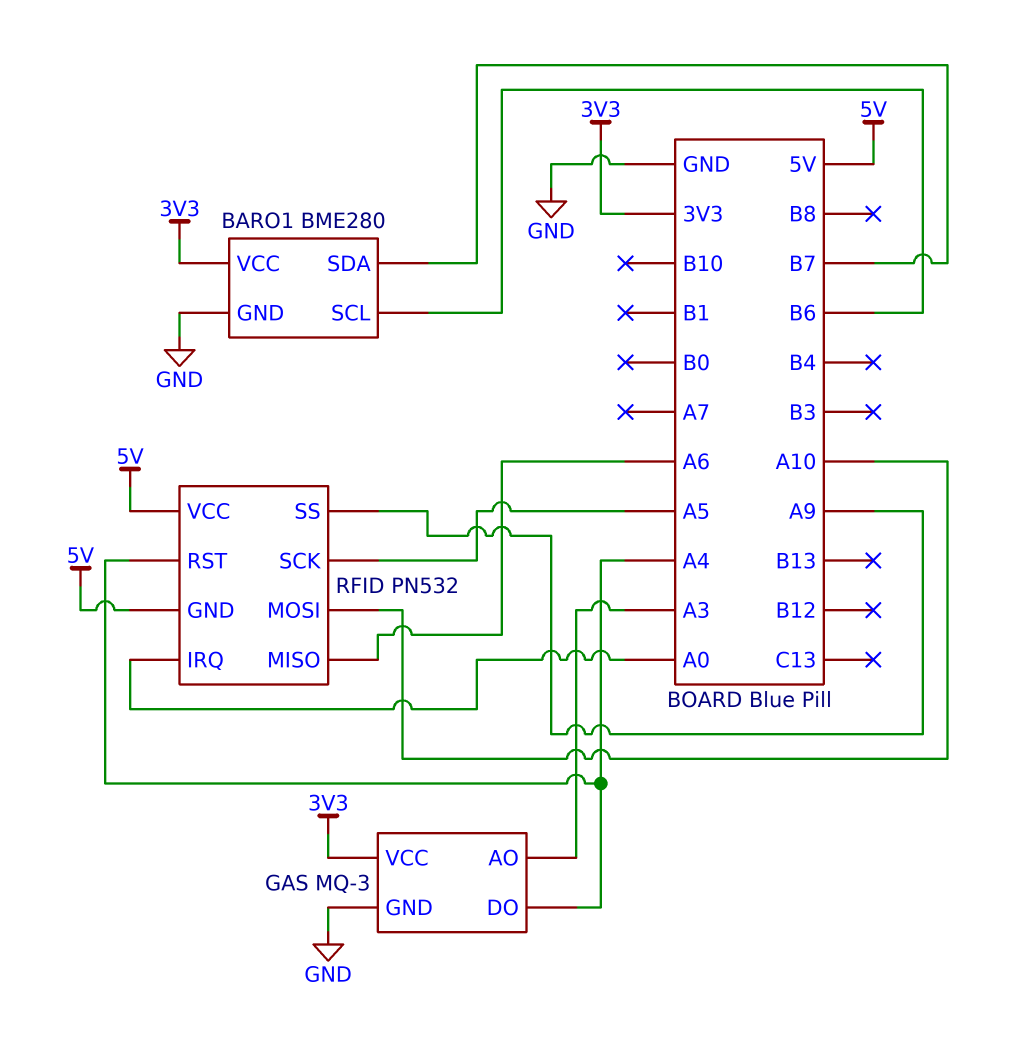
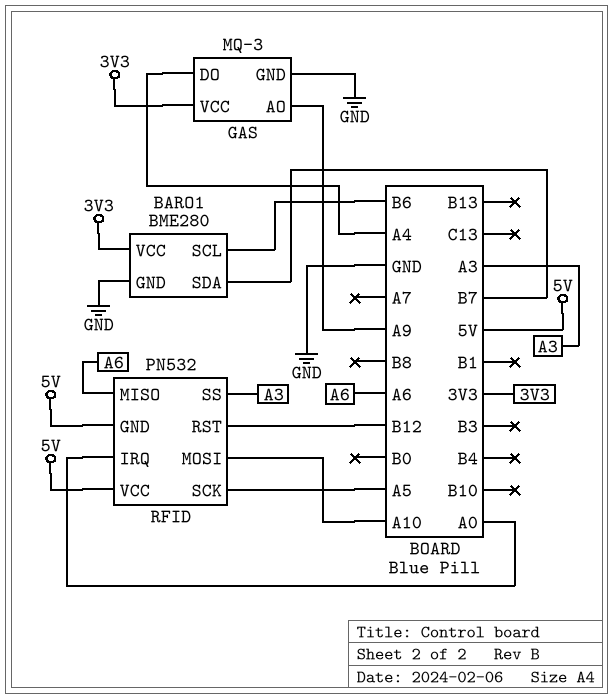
GAS pin AO: A3 -> A9
RFID pin RST: A4 -> B12
RFID pin SS: A9 -> A3

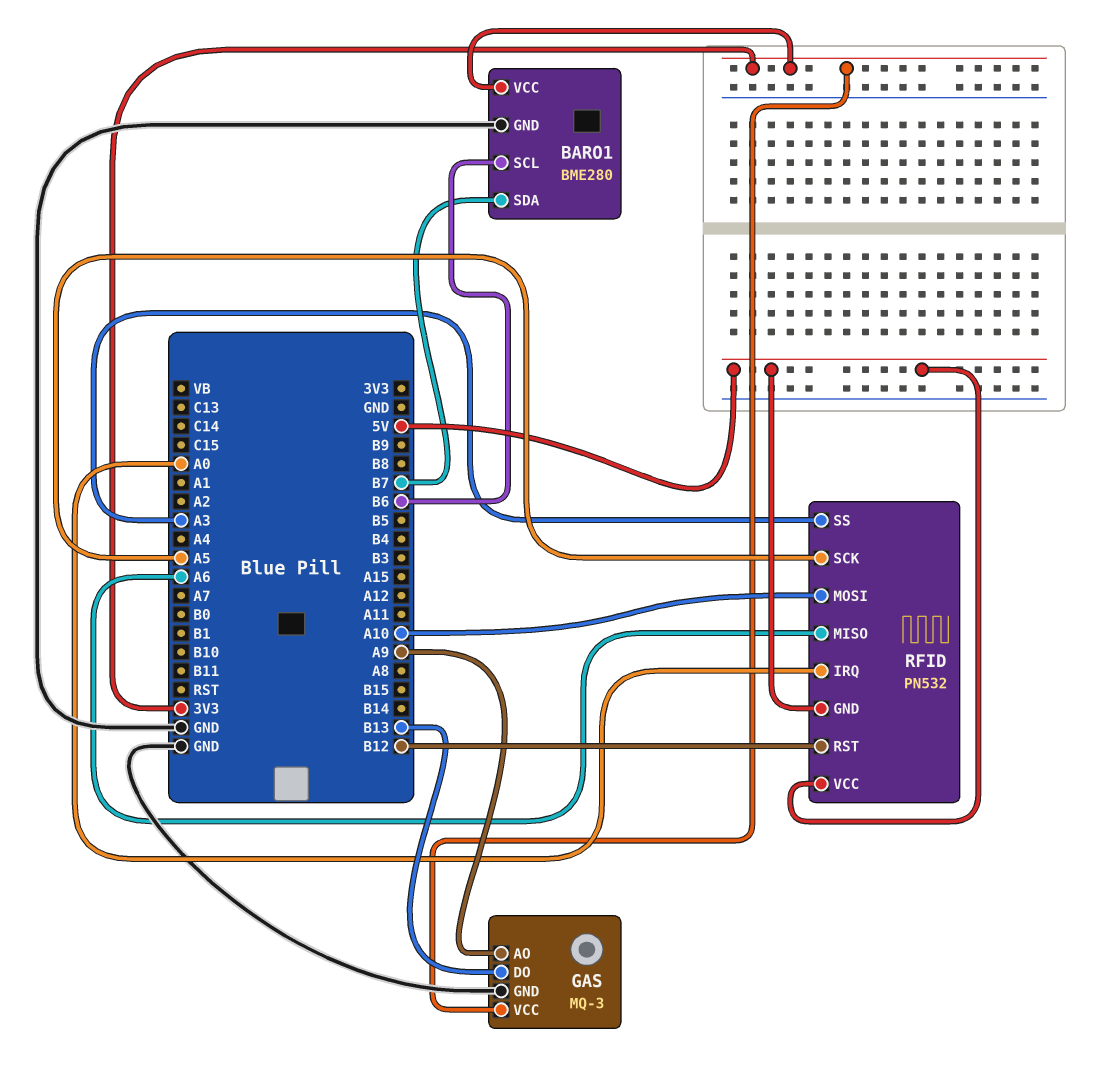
GAS pin DO: A4 -> B13

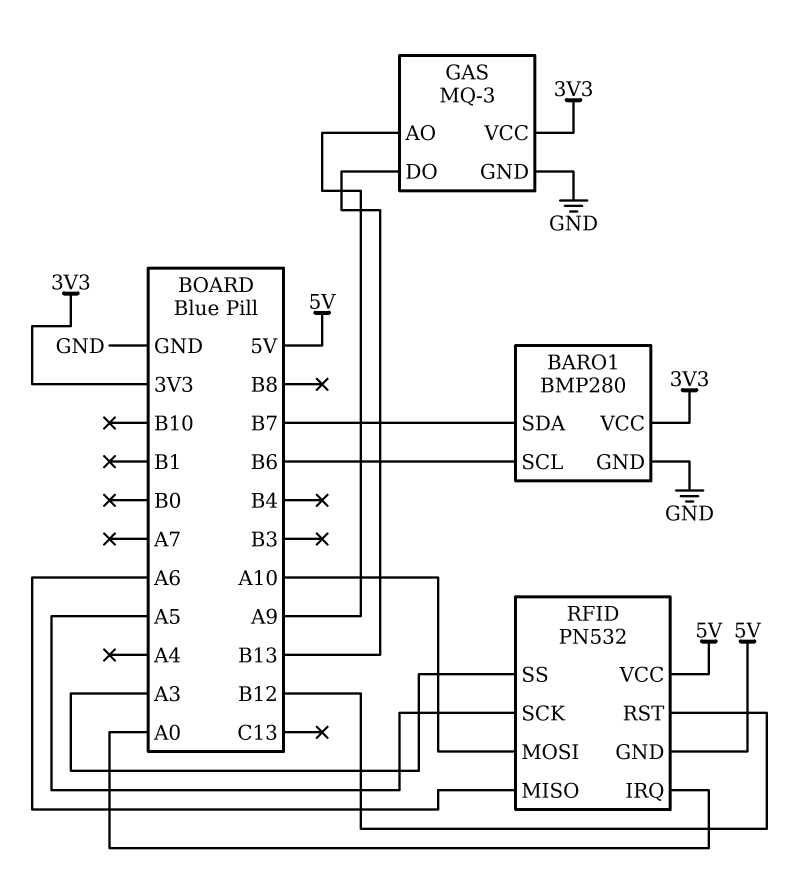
BARO1: BME280 -> BMP280

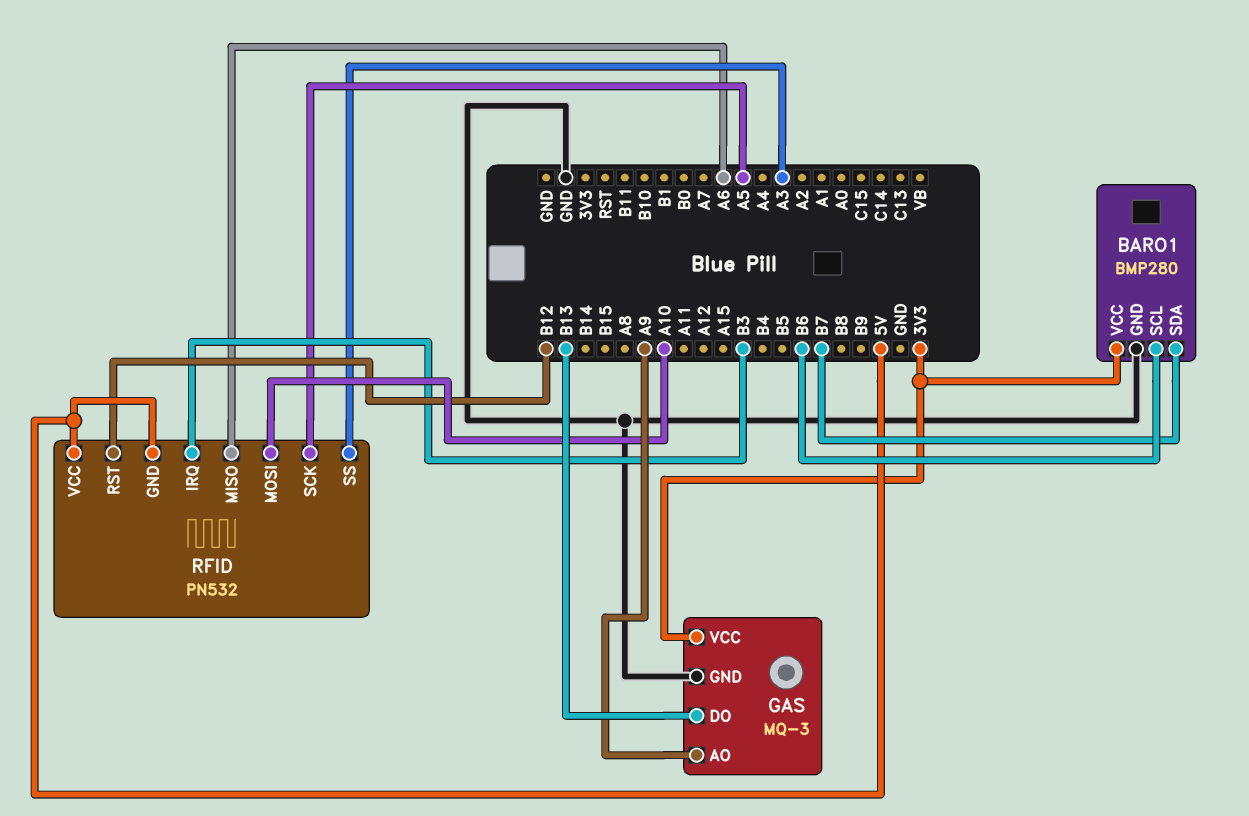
RFID pin IRQ: A0 -> B3

